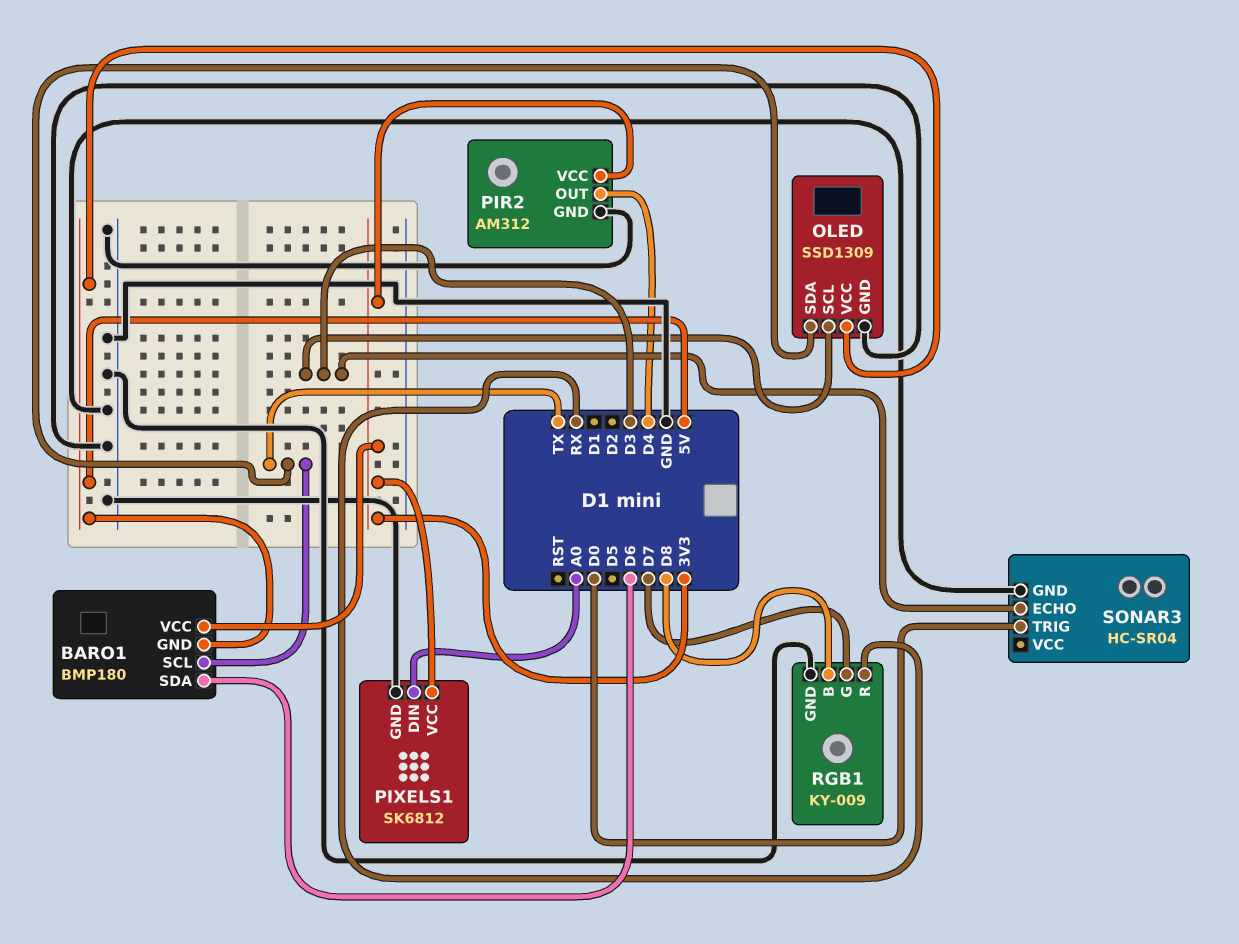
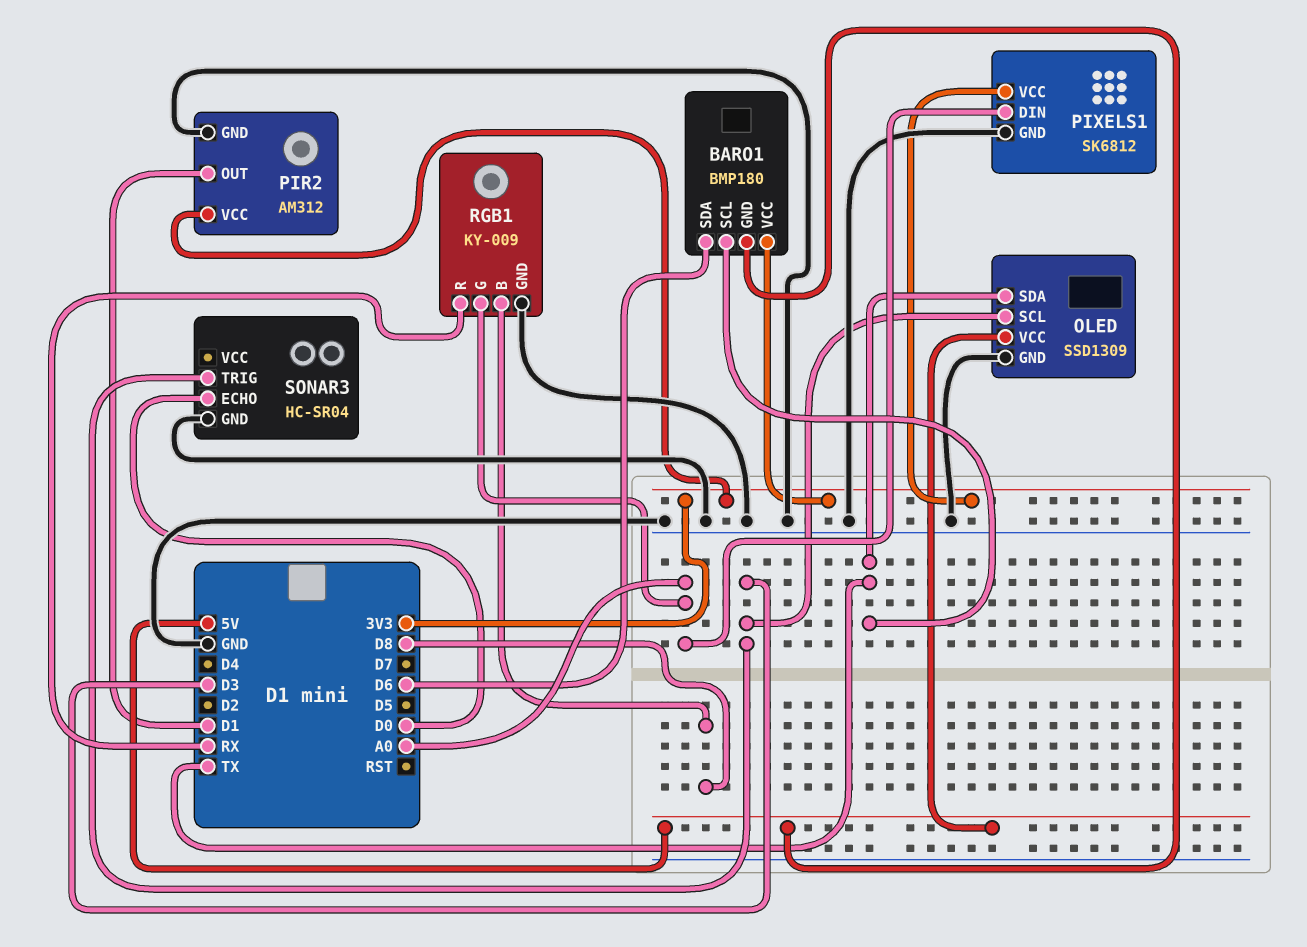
PIR2 pin OUT: D4 -> D1
RGB1 pin G: D7 -> A0
SONAR3 pin ECHO: D3 -> D0
SONAR3 pin TRIG: D0 -> D3

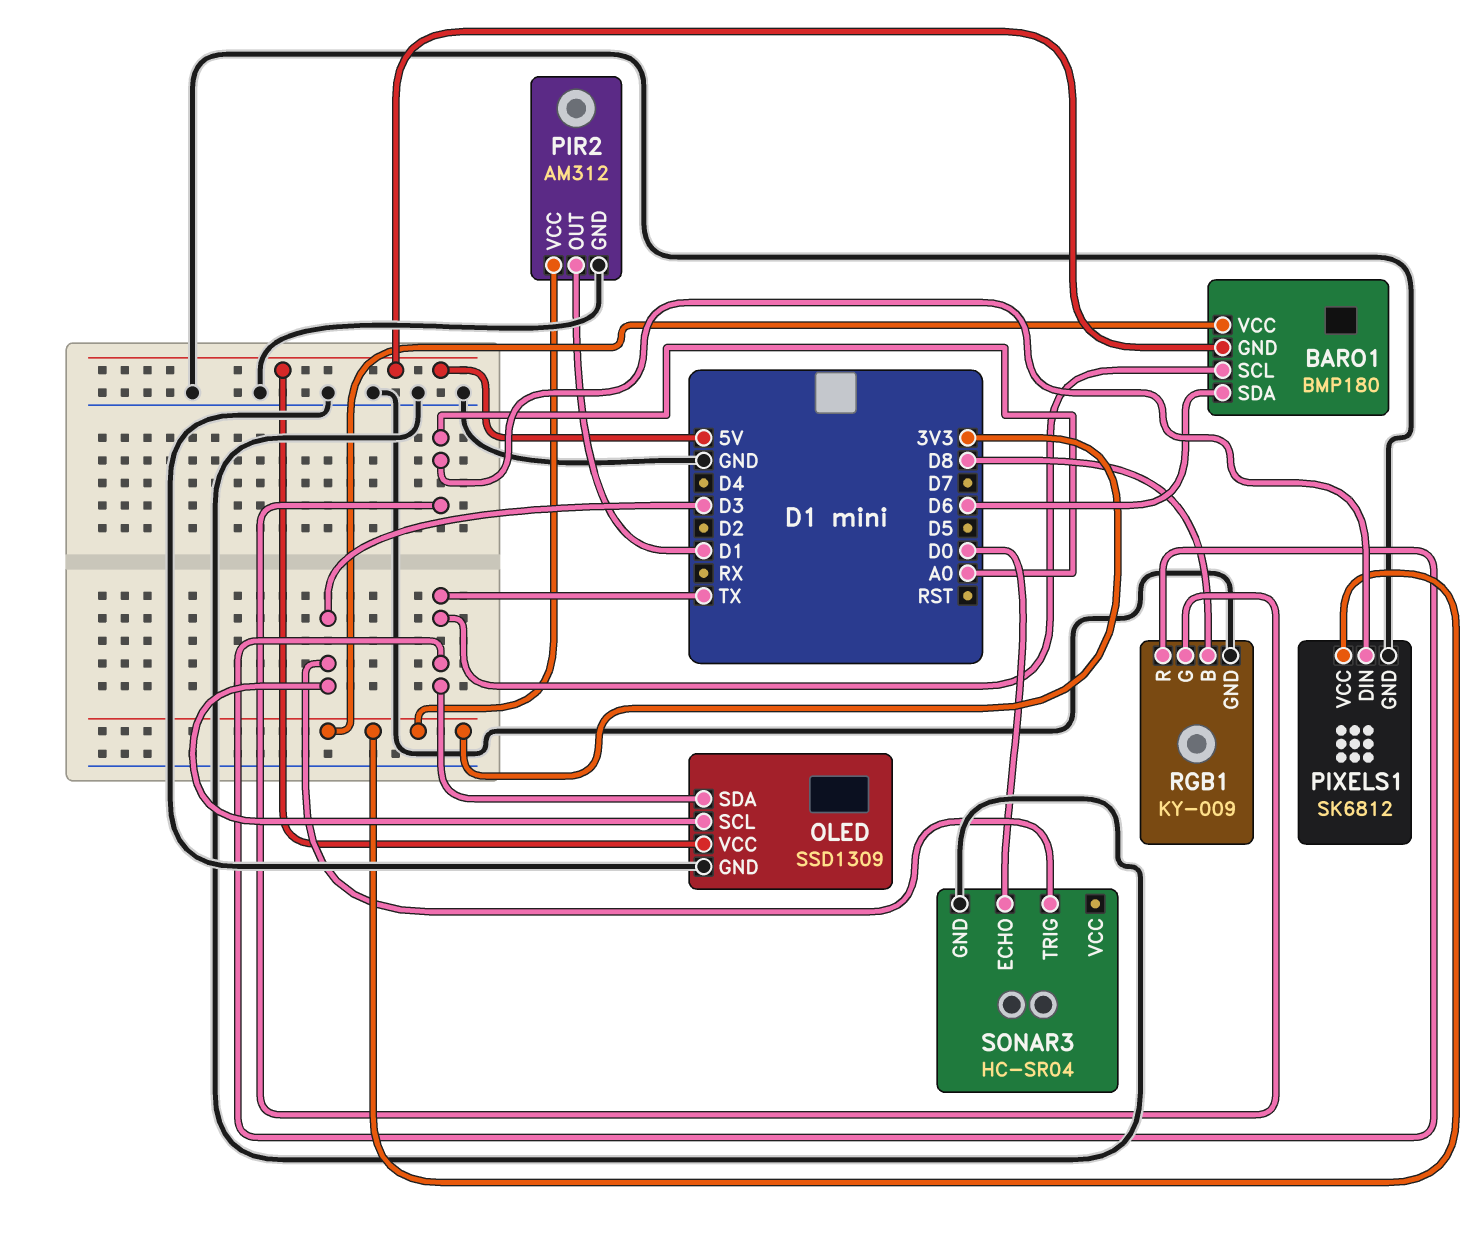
RGB1 pin R: RX -> TX

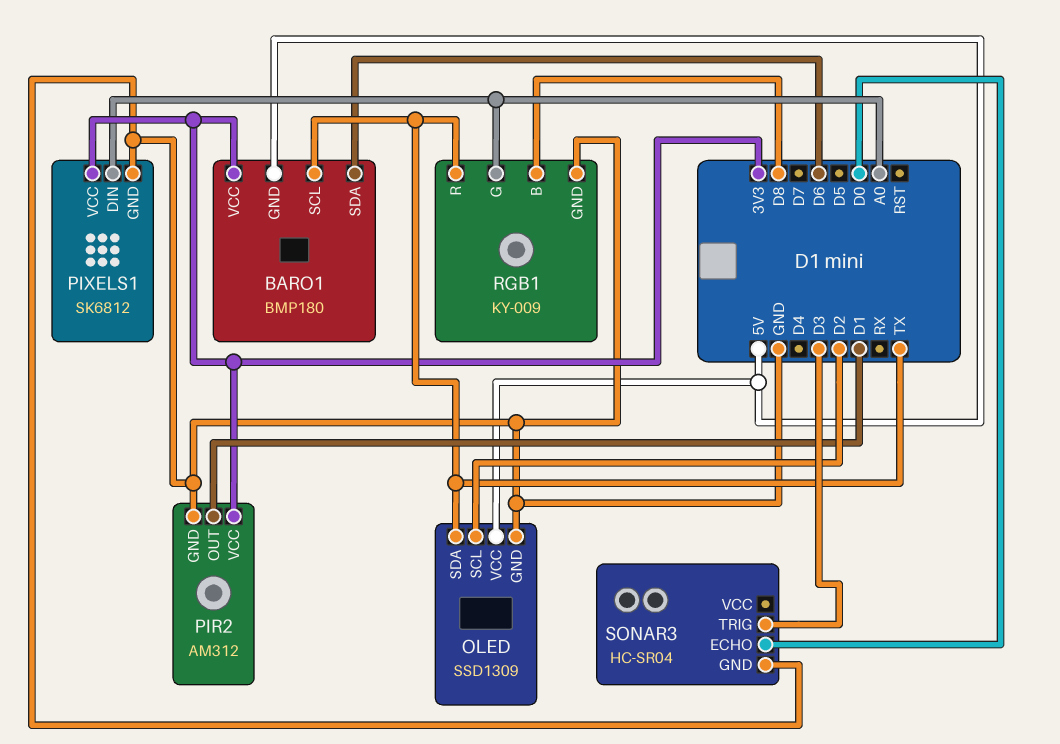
OLED pin SCL: D3 -> D2

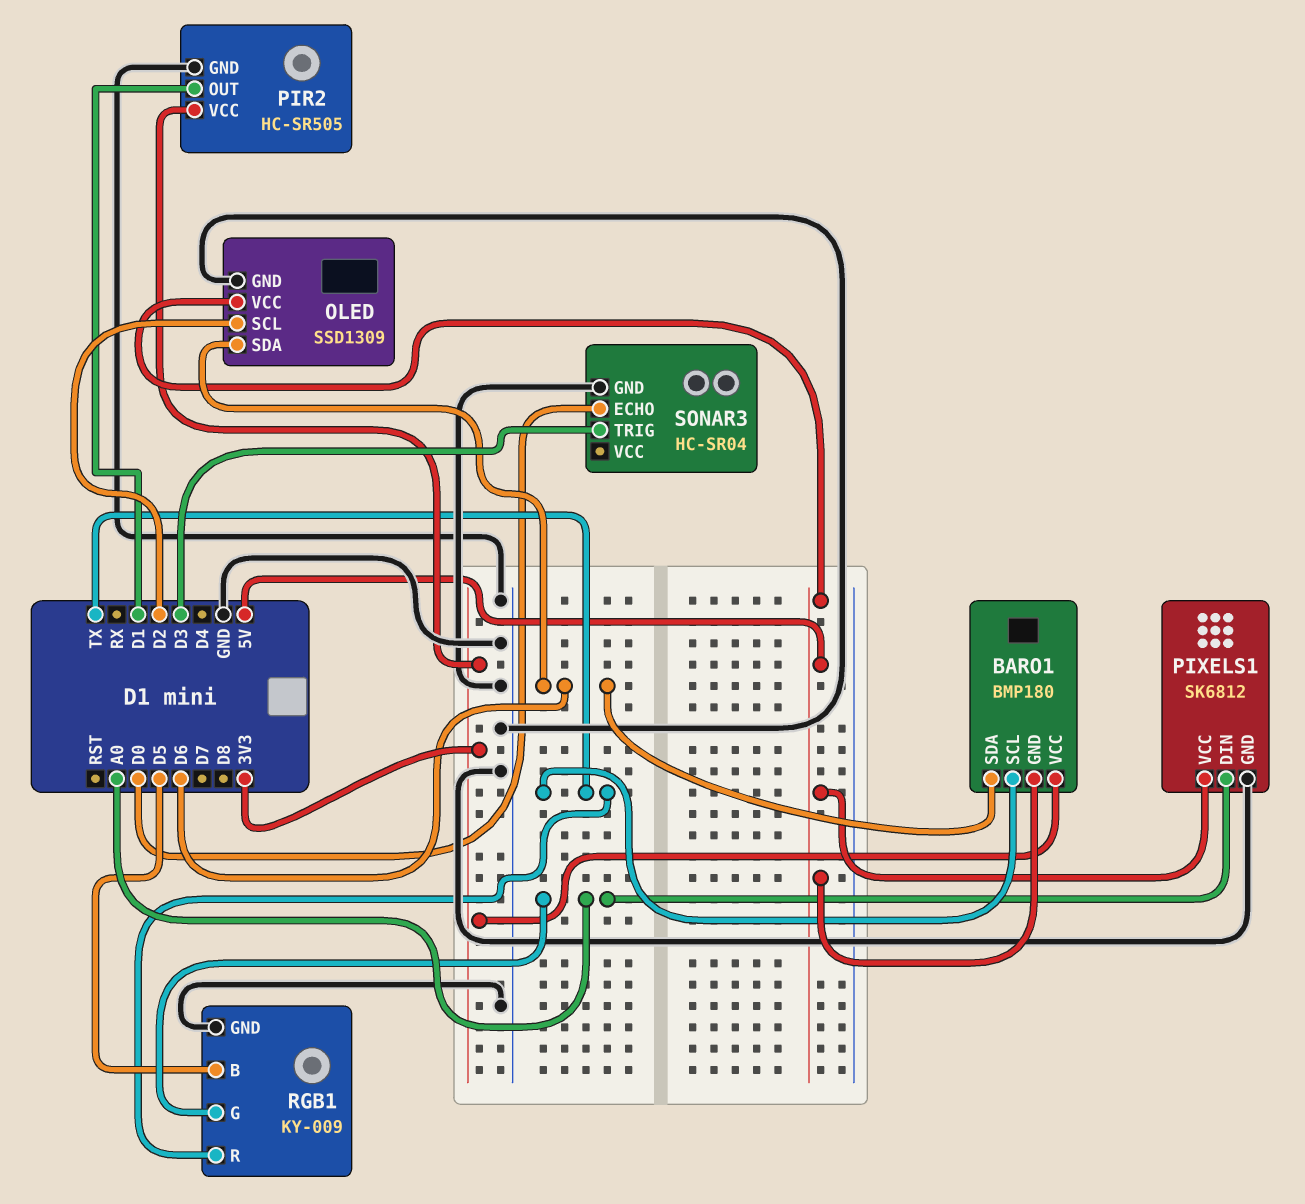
OLED pin SDA: TX -> D6
PIR2: AM312 -> HC-SR505
PIXELS1 pin VCC: 3V3 -> 5V
RGB1 pin B: D8 -> D5

